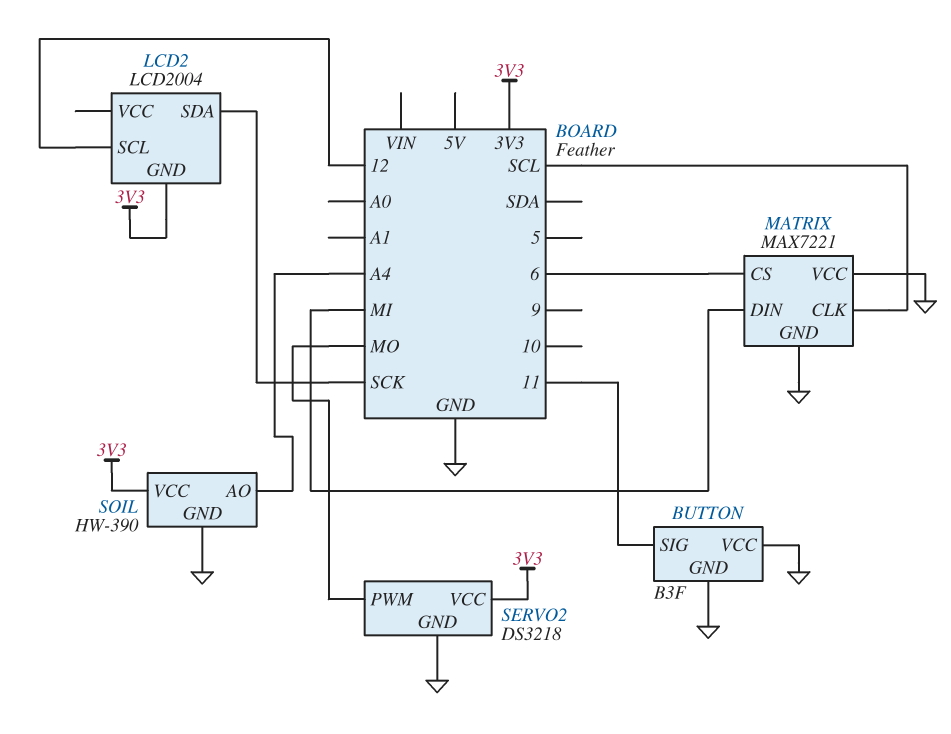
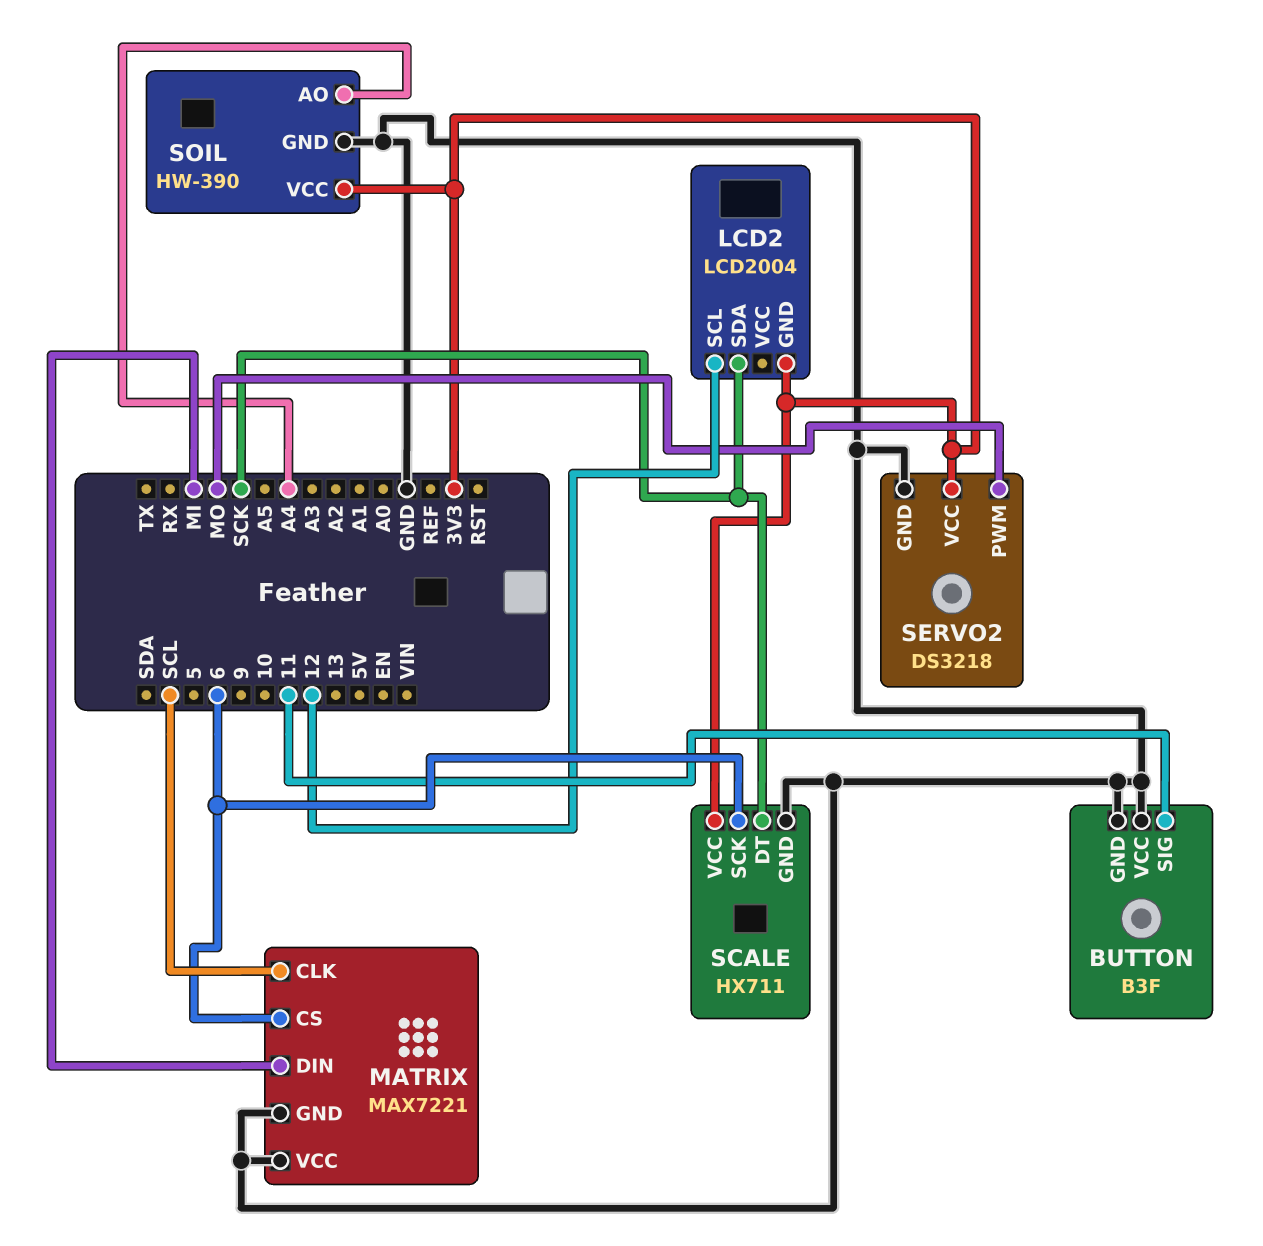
SCALE: none -> HX711
SCALE pin DT: none -> SCK
SCALE pin GND: none -> GND
SCALE pin SCK: none -> 6
SCALE pin VCC: none -> 3V3

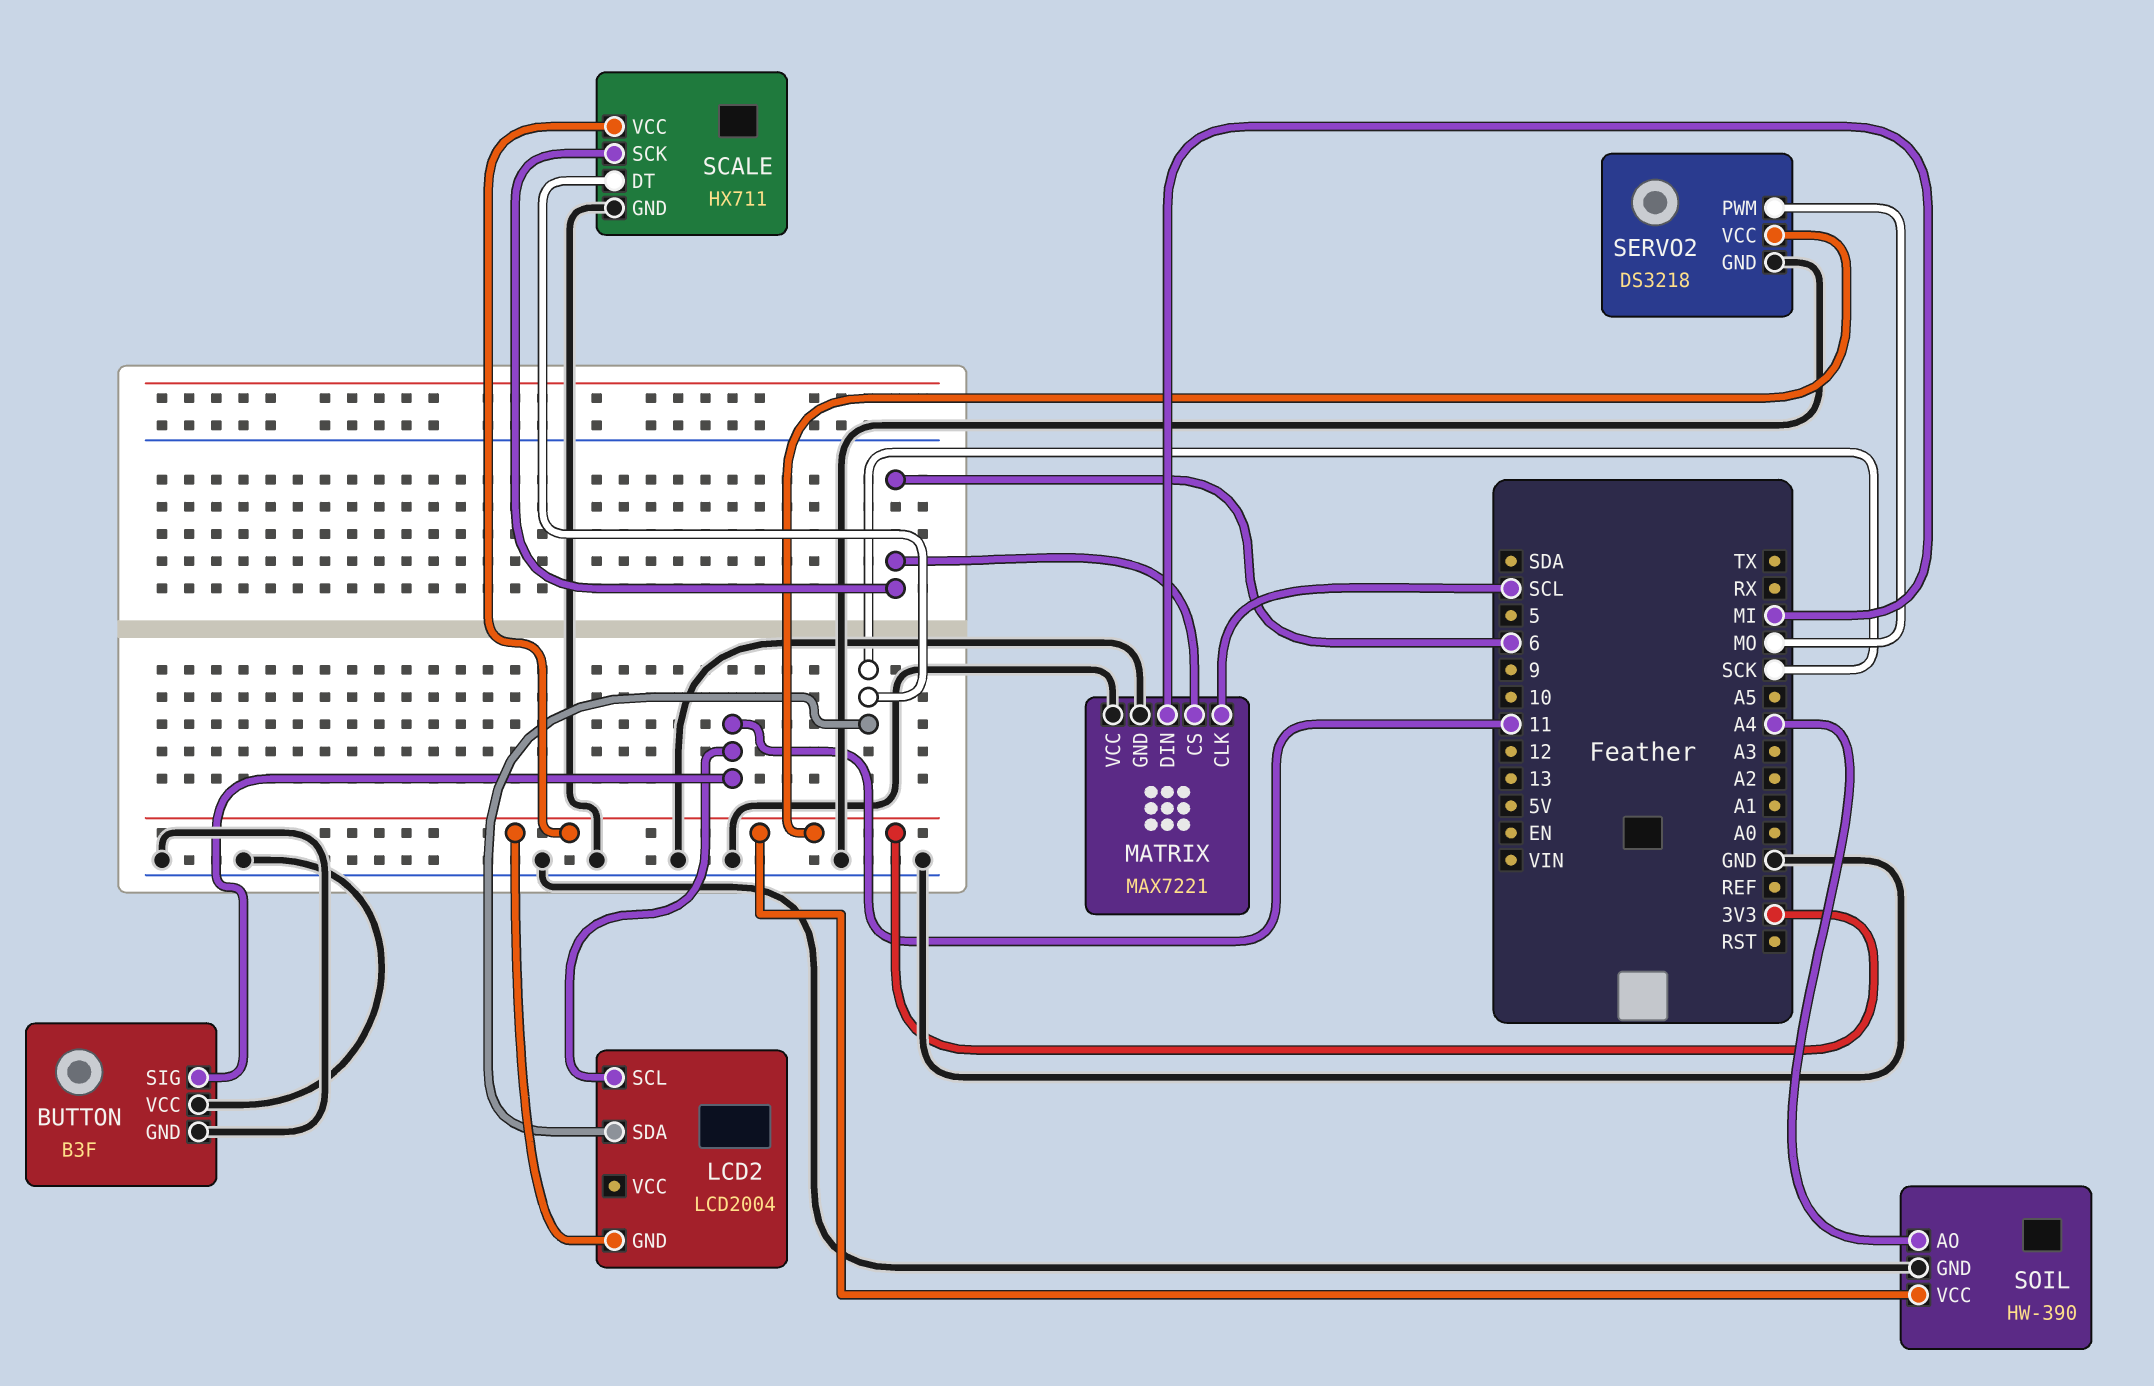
LCD2 pin SCL: 12 -> 11

